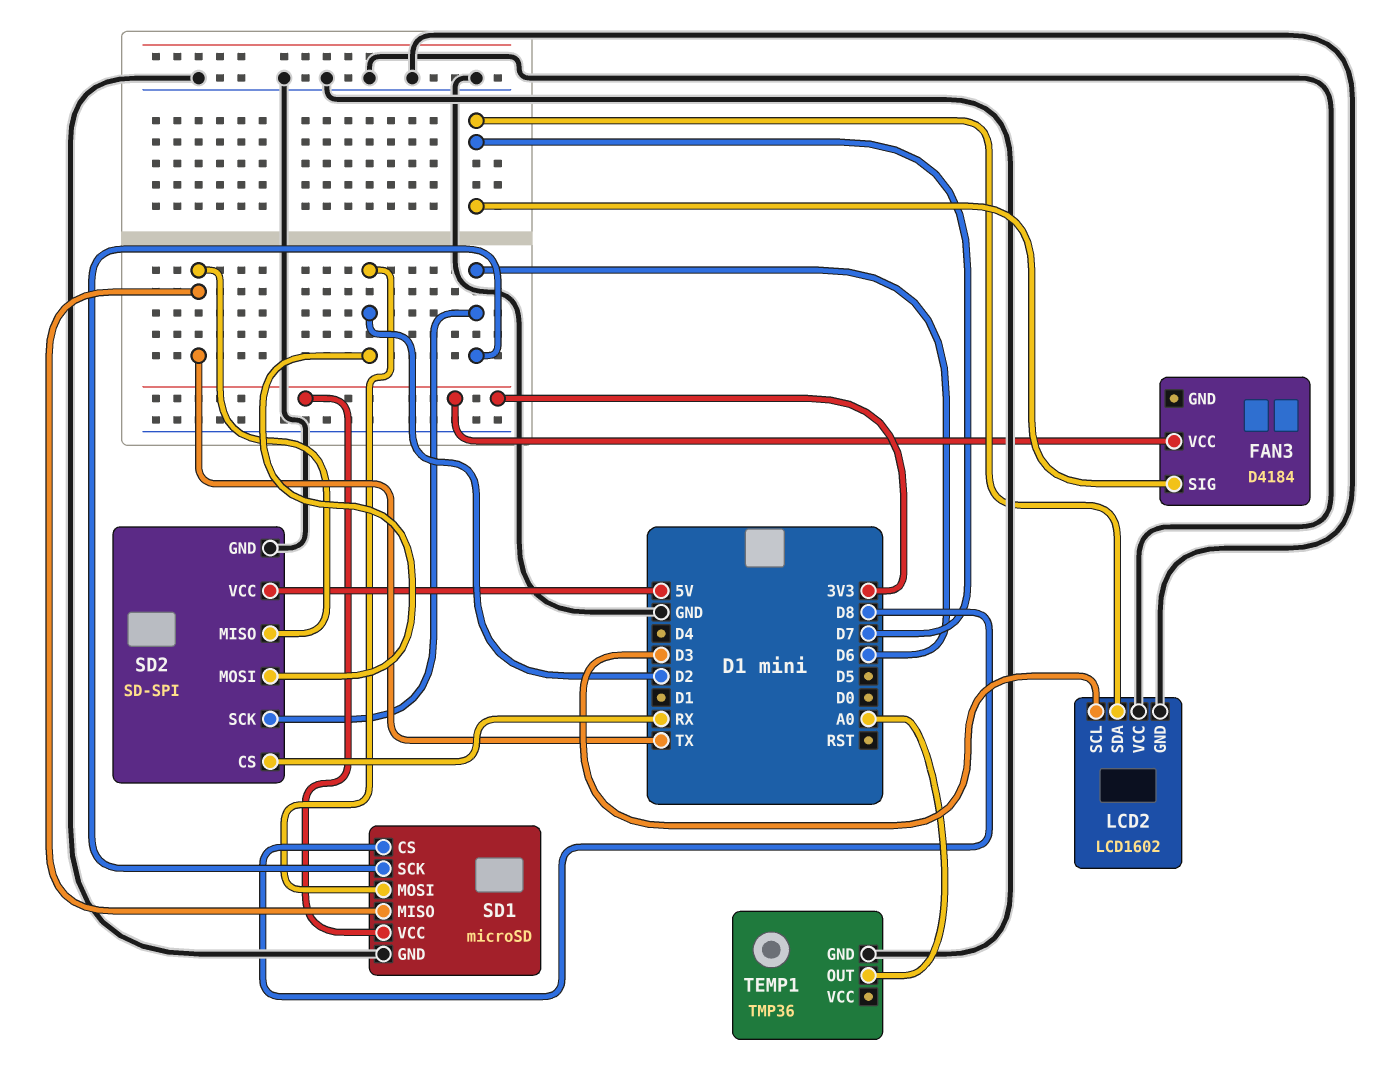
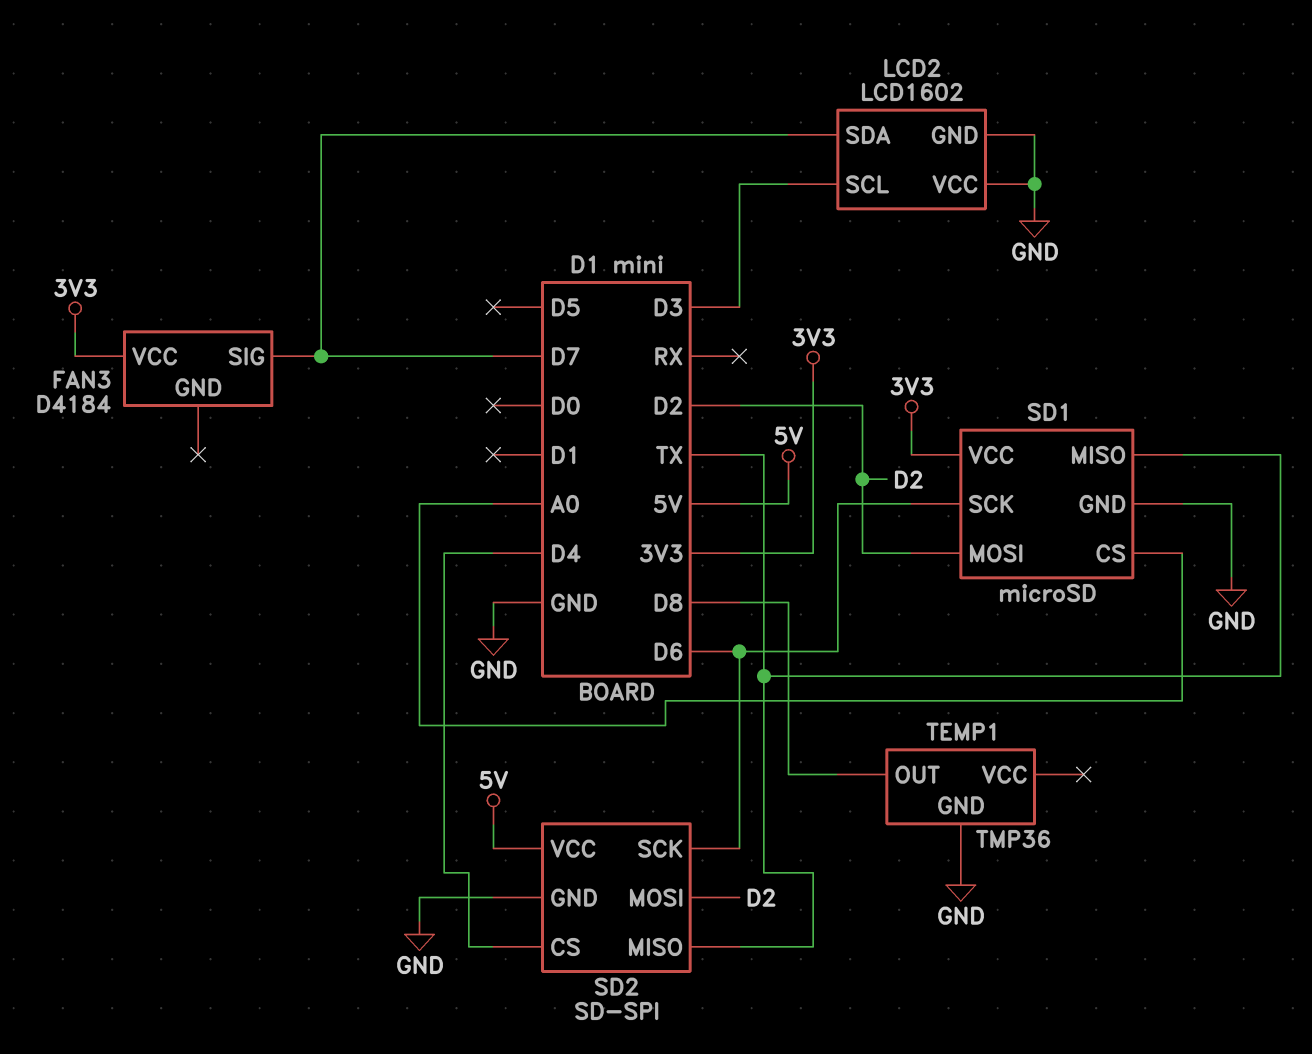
SD1 pin CS: D8 -> A0
SD2 pin CS: RX -> D4
TEMP1 pin OUT: A0 -> D8

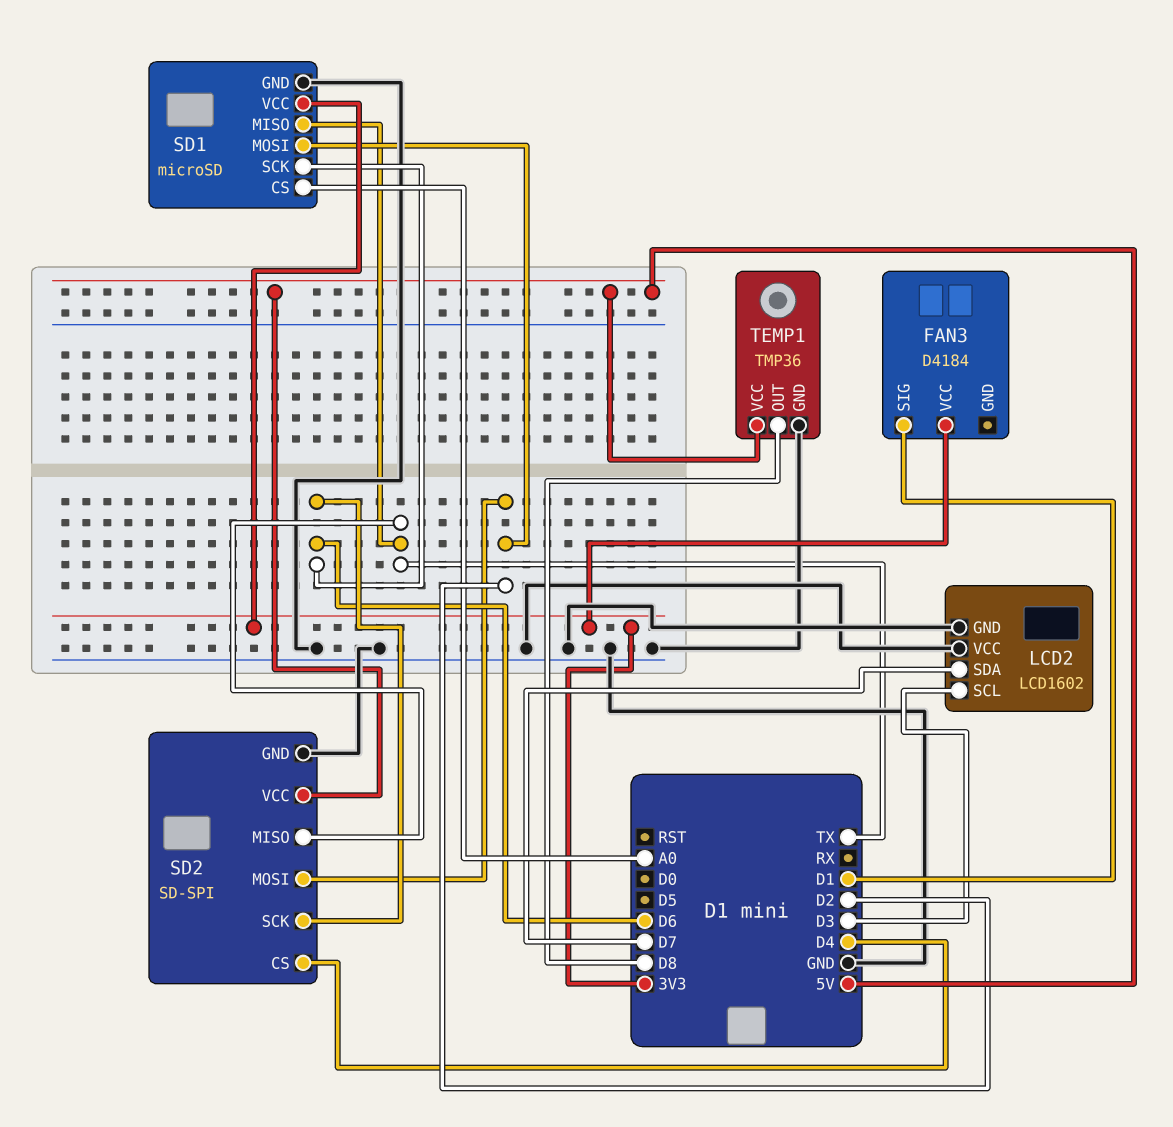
FAN3 pin SIG: D7 -> D1
TEMP1 pin VCC: none -> 5V

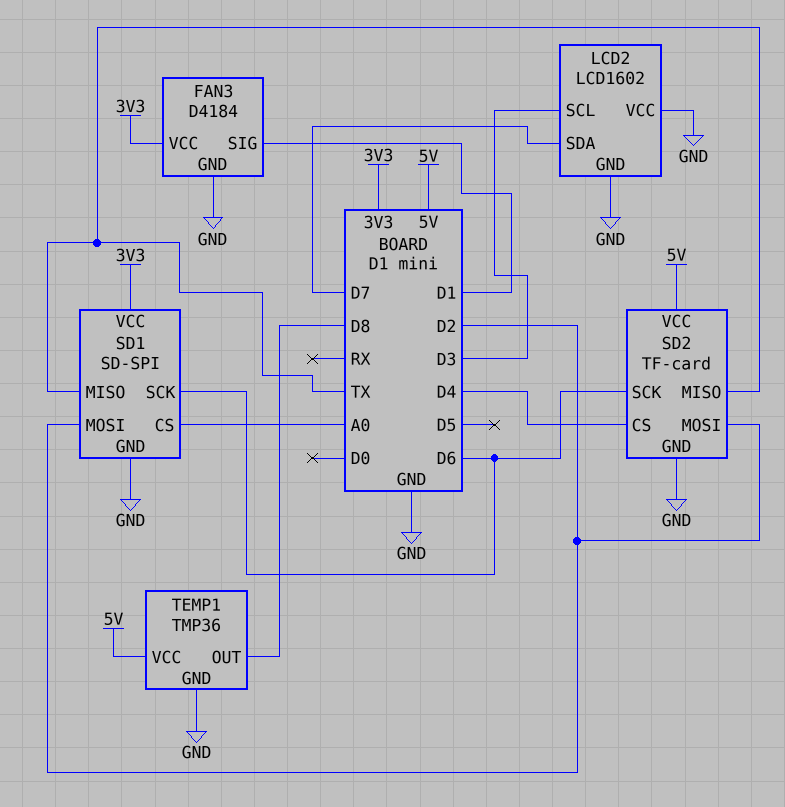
FAN3 pin GND: none -> GND
SD1: microSD -> SD-SPI
SD2: SD-SPI -> TF-card

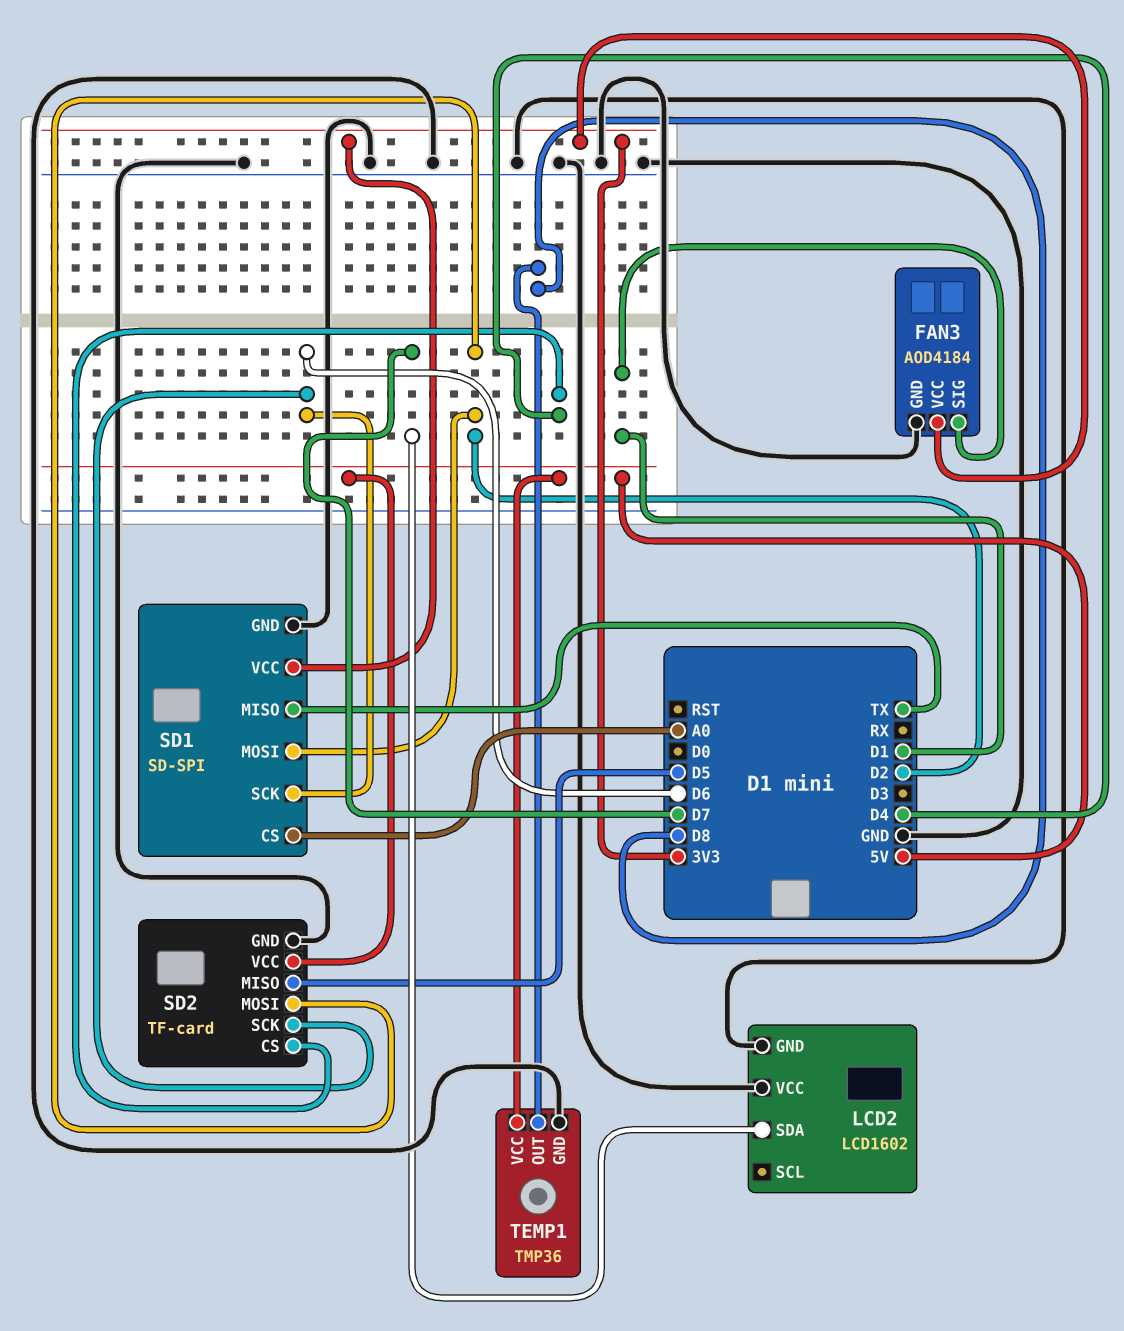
FAN3: D4184 -> AOD4184
LCD2 pin SCL: D3 -> none
SD2 pin MISO: TX -> D5

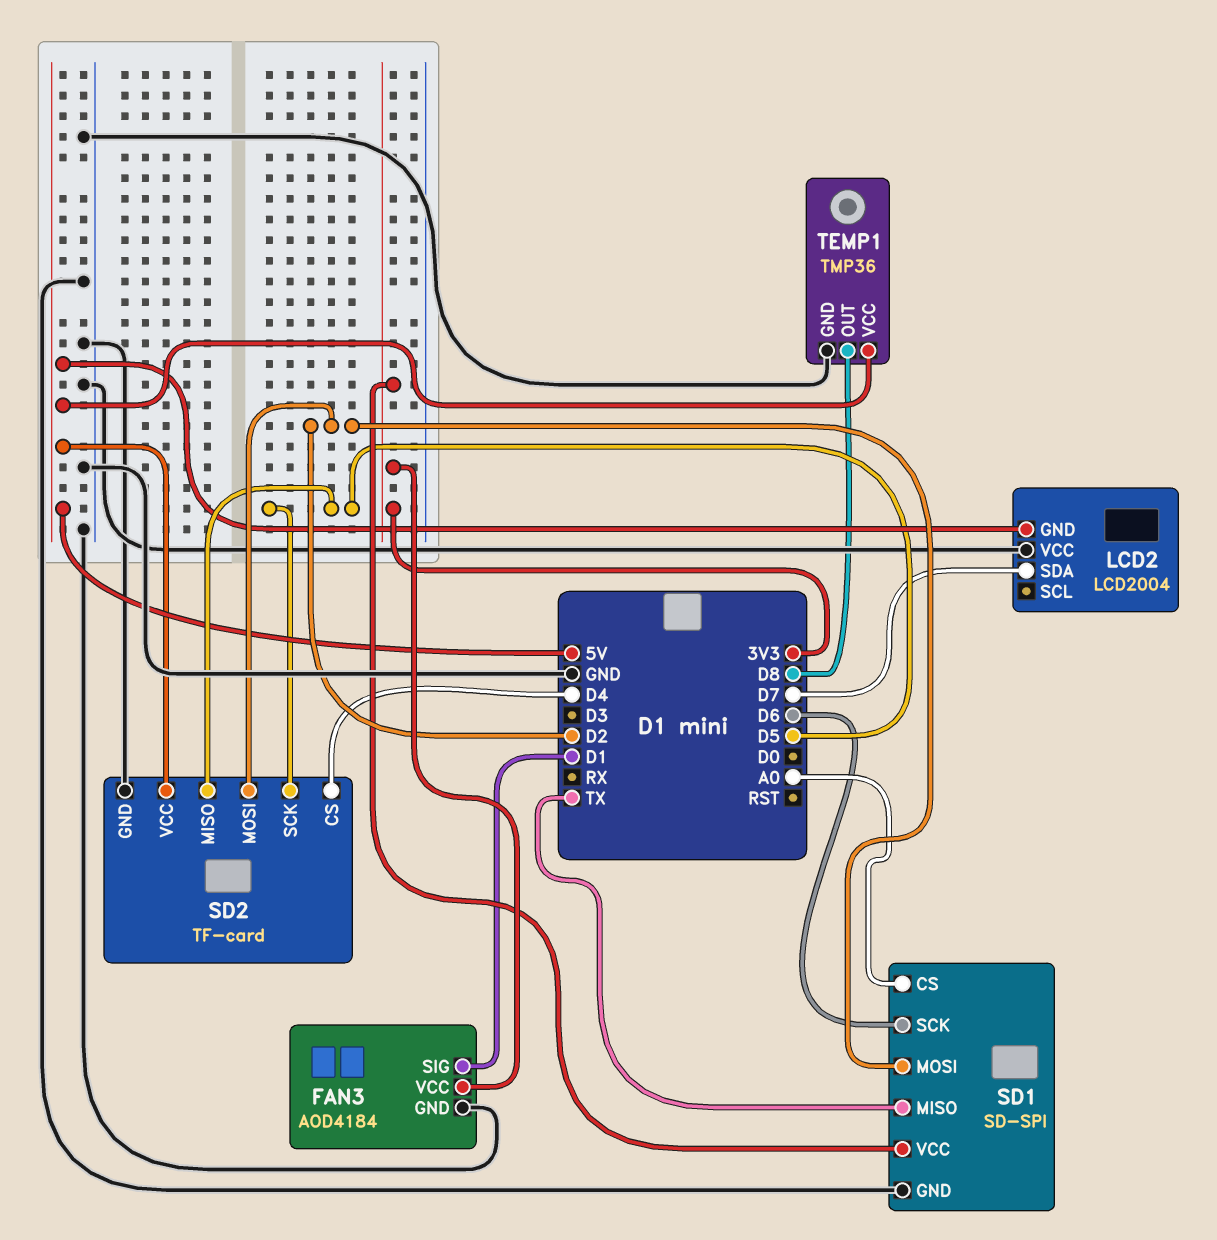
LCD2: LCD1602 -> LCD2004
LCD2 pin GND: GND -> 5V
SD2 pin SCK: D6 -> D5

